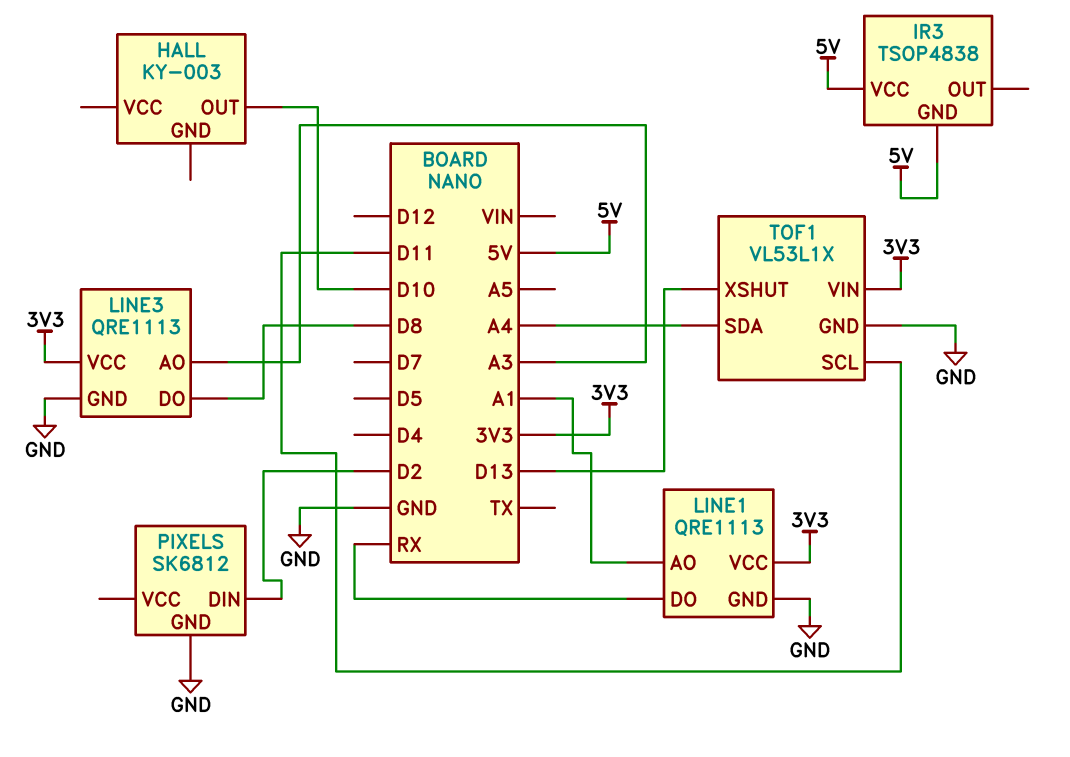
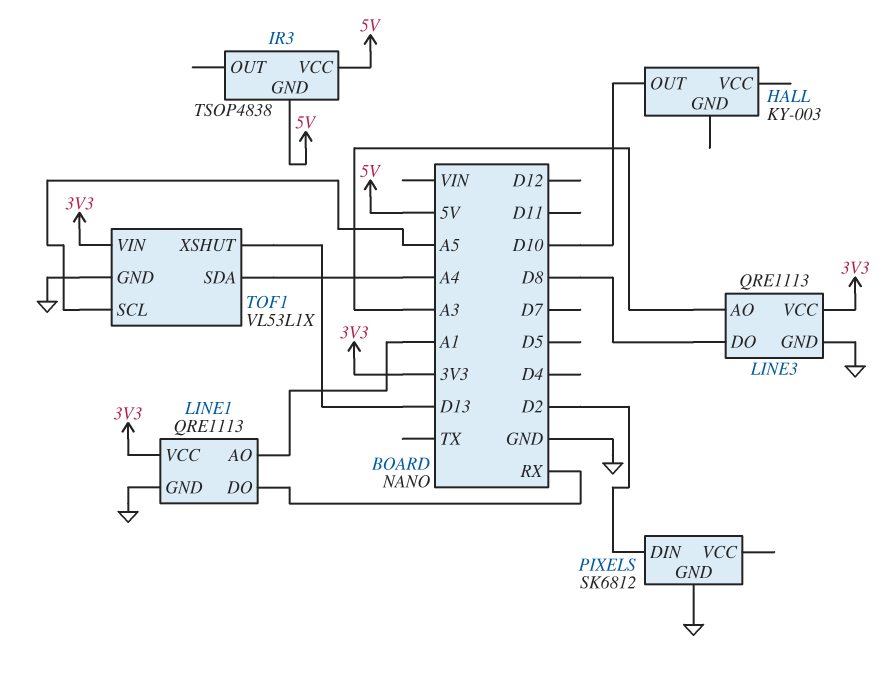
TOF1 pin SCL: D11 -> A5

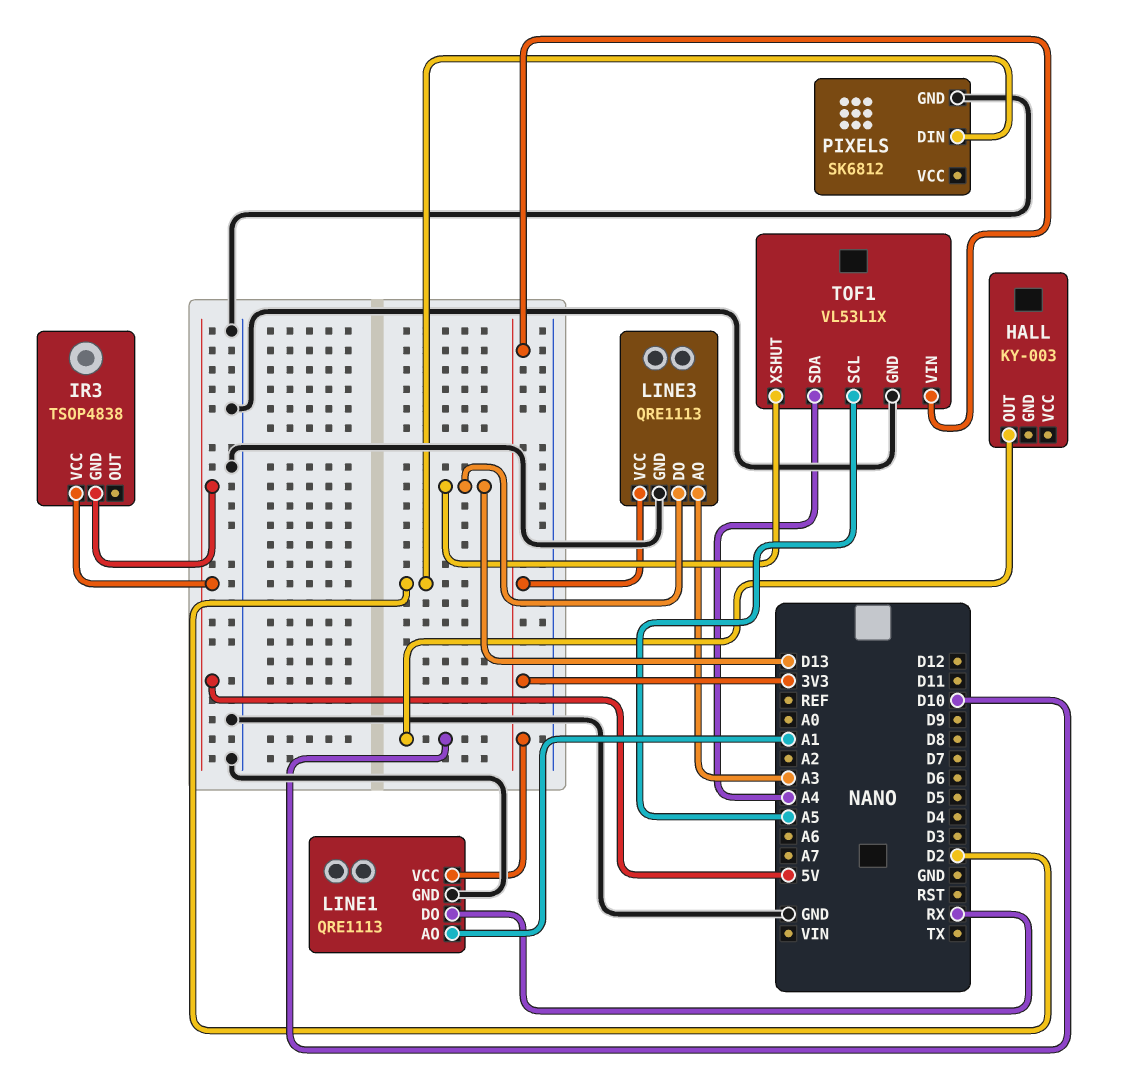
LINE3 pin DO: D8 -> D13

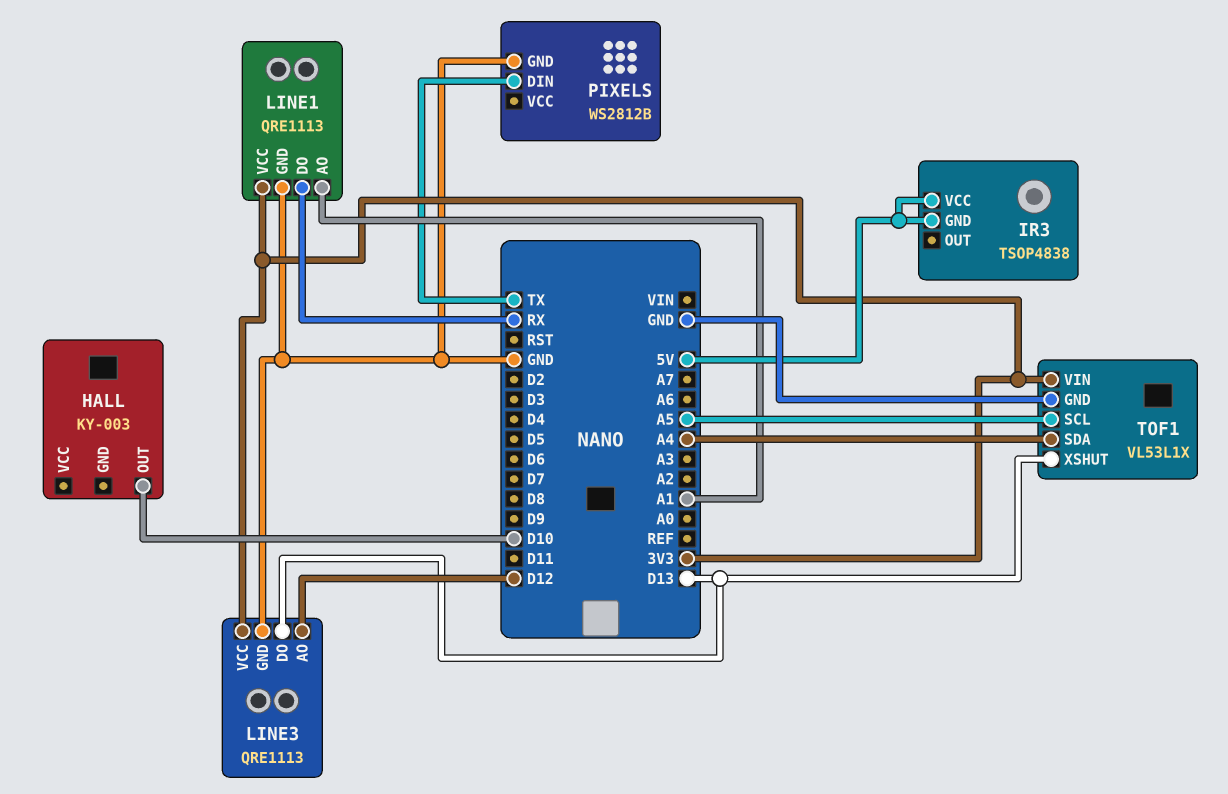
LINE3 pin AO: A3 -> D12
PIXELS: SK6812 -> WS2812B
PIXELS pin DIN: D2 -> TX

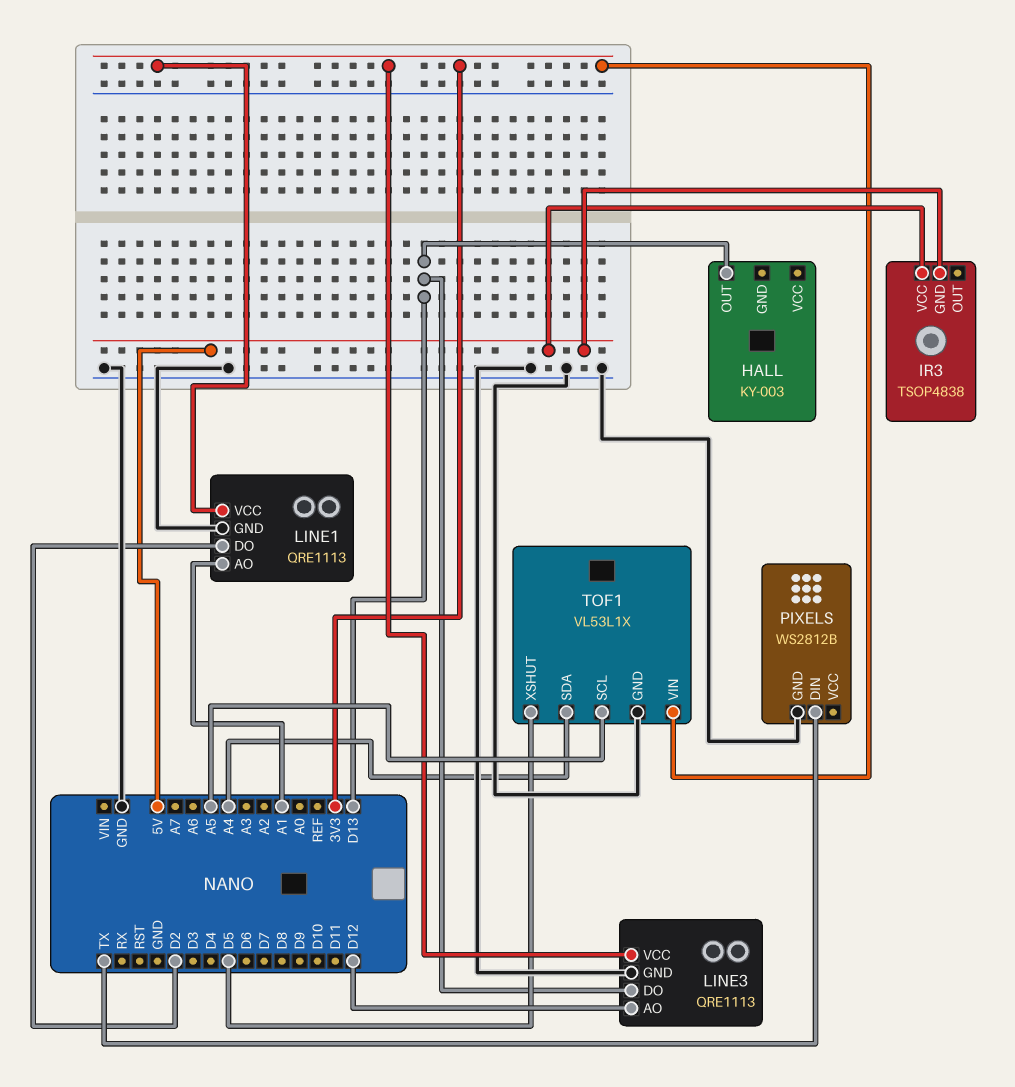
HALL pin OUT: D10 -> D13
LINE1 pin DO: RX -> D2
TOF1 pin XSHUT: D13 -> D5

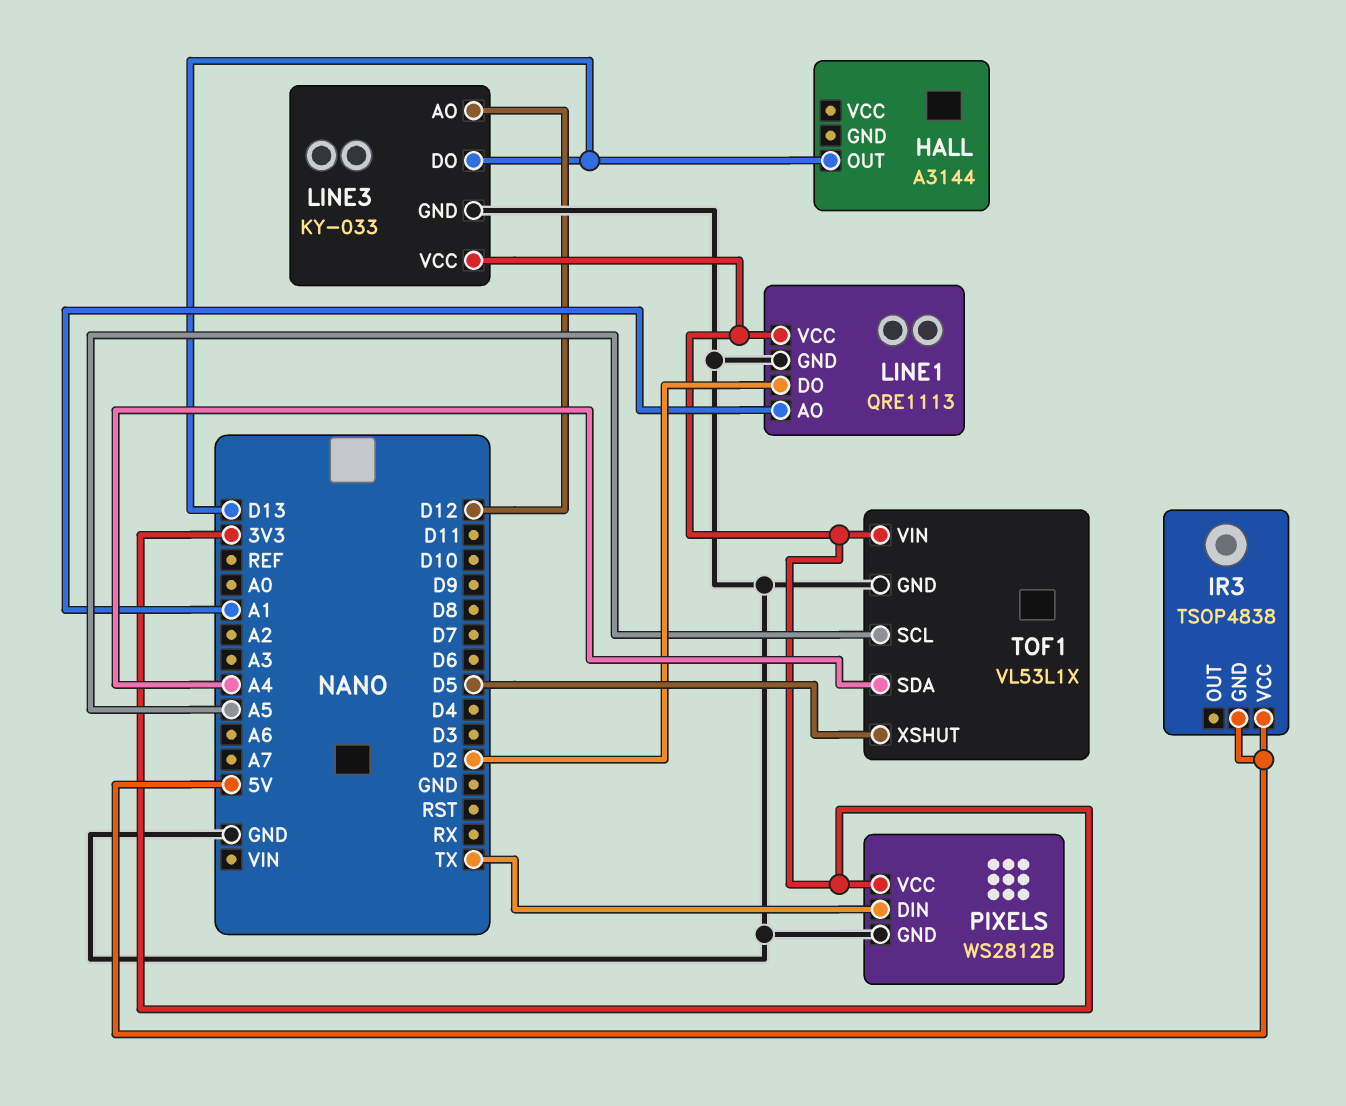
HALL: KY-003 -> A3144
LINE3: QRE1113 -> KY-033
PIXELS pin VCC: none -> 3V3

